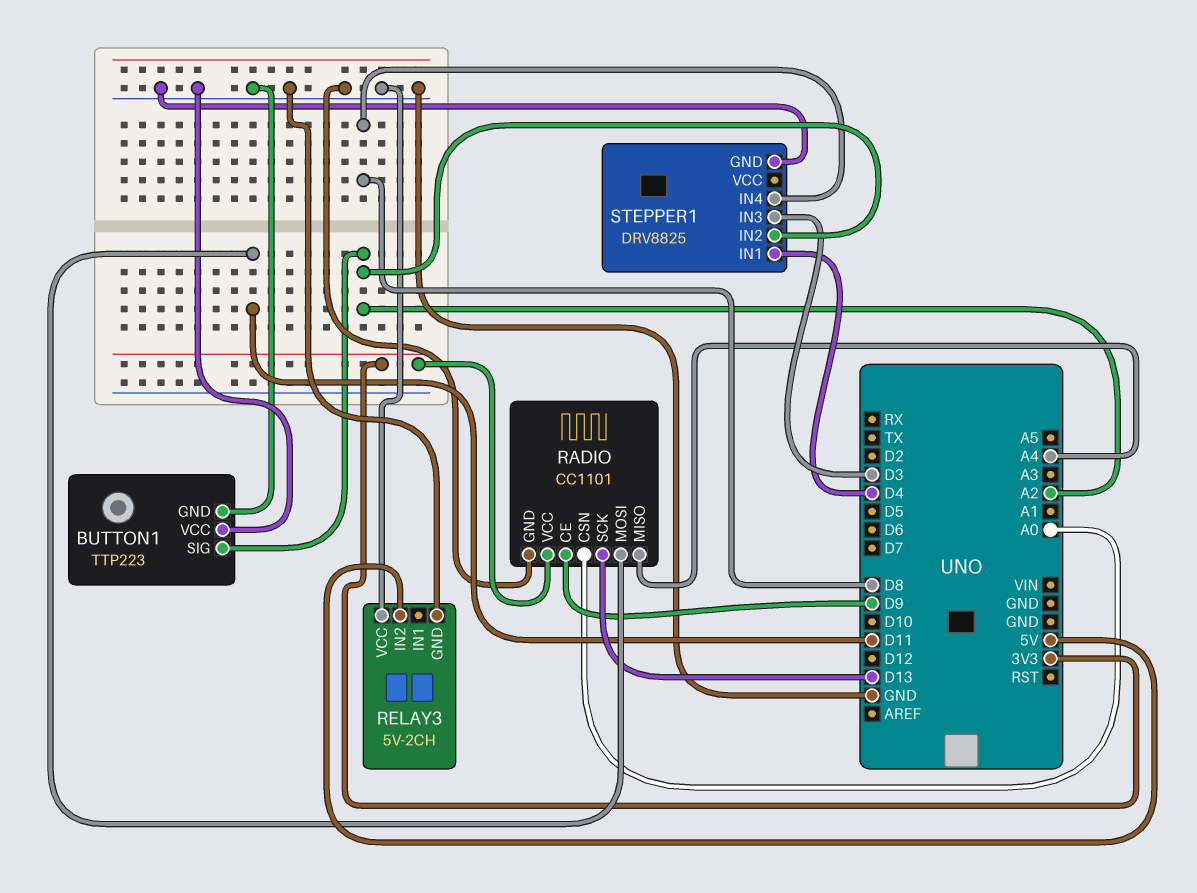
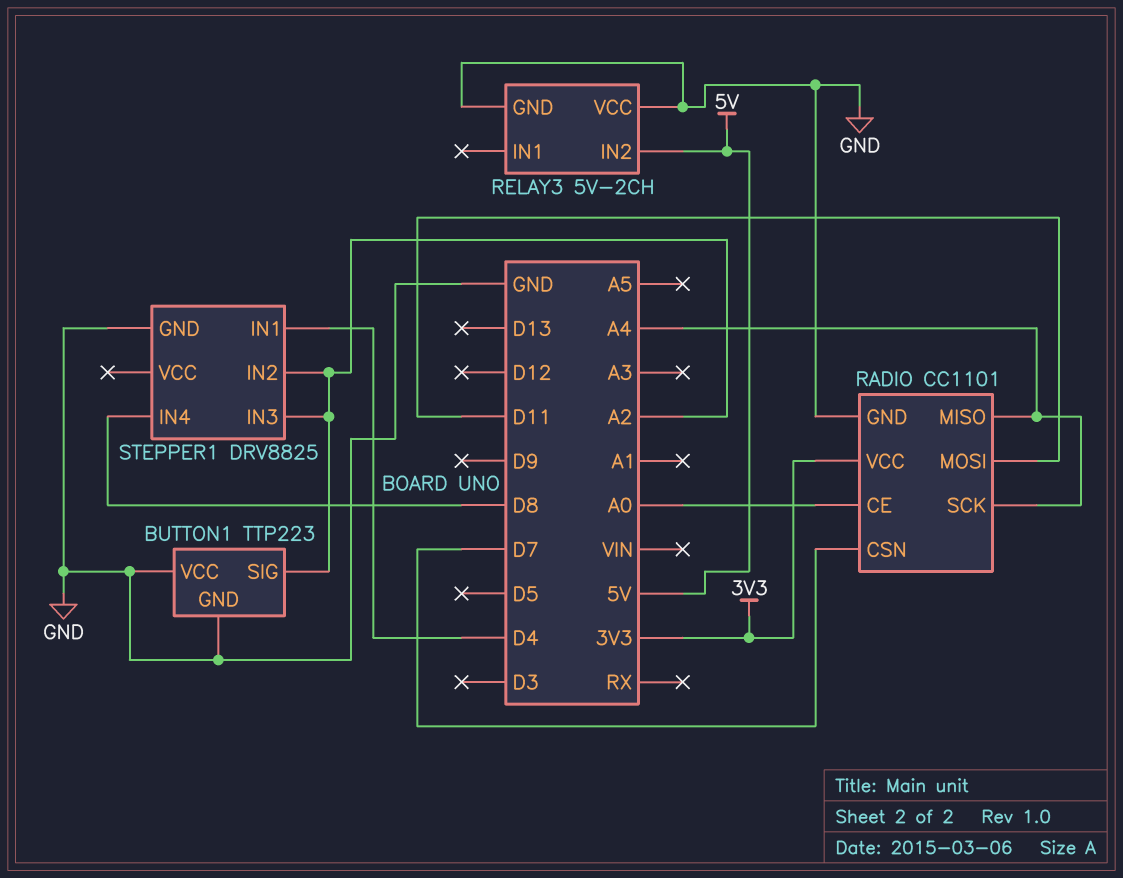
RADIO pin CE: D9 -> A0
RADIO pin CSN: A0 -> D7
RADIO pin SCK: D13 -> A4
STEPPER1 pin IN3: D3 -> A2

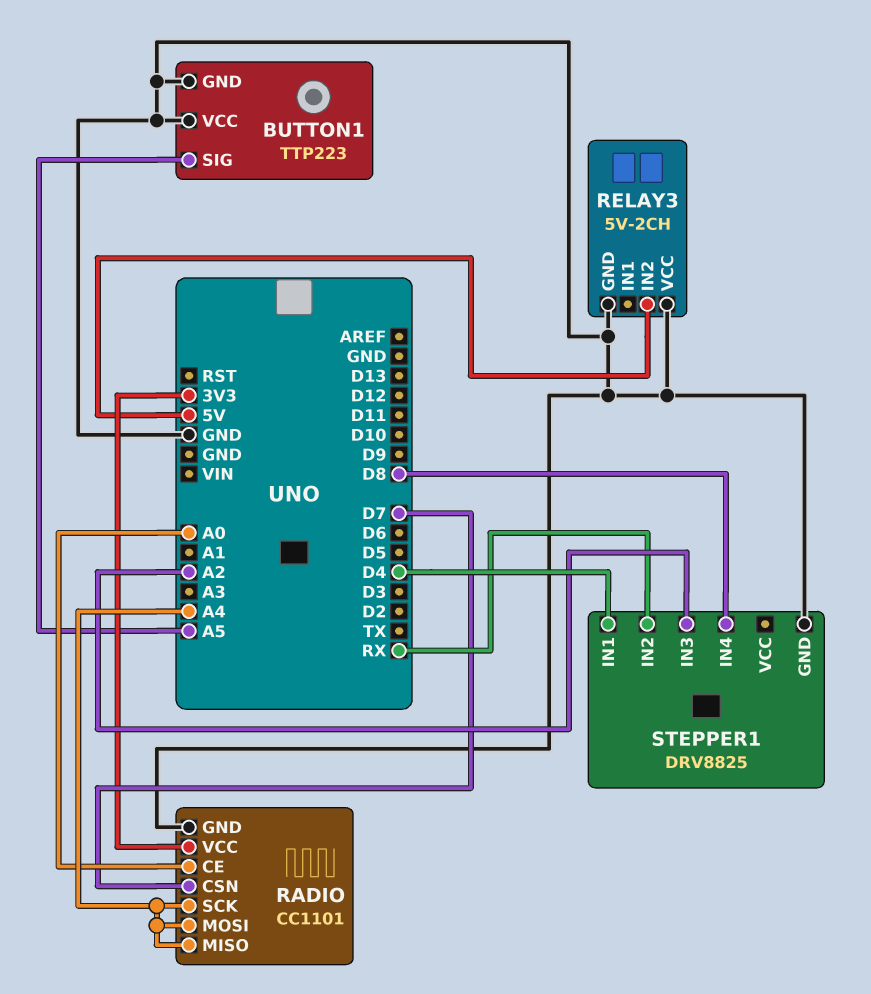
BUTTON1 pin SIG: A2 -> A5
RADIO pin MOSI: D11 -> A4
STEPPER1 pin IN2: A2 -> RX

